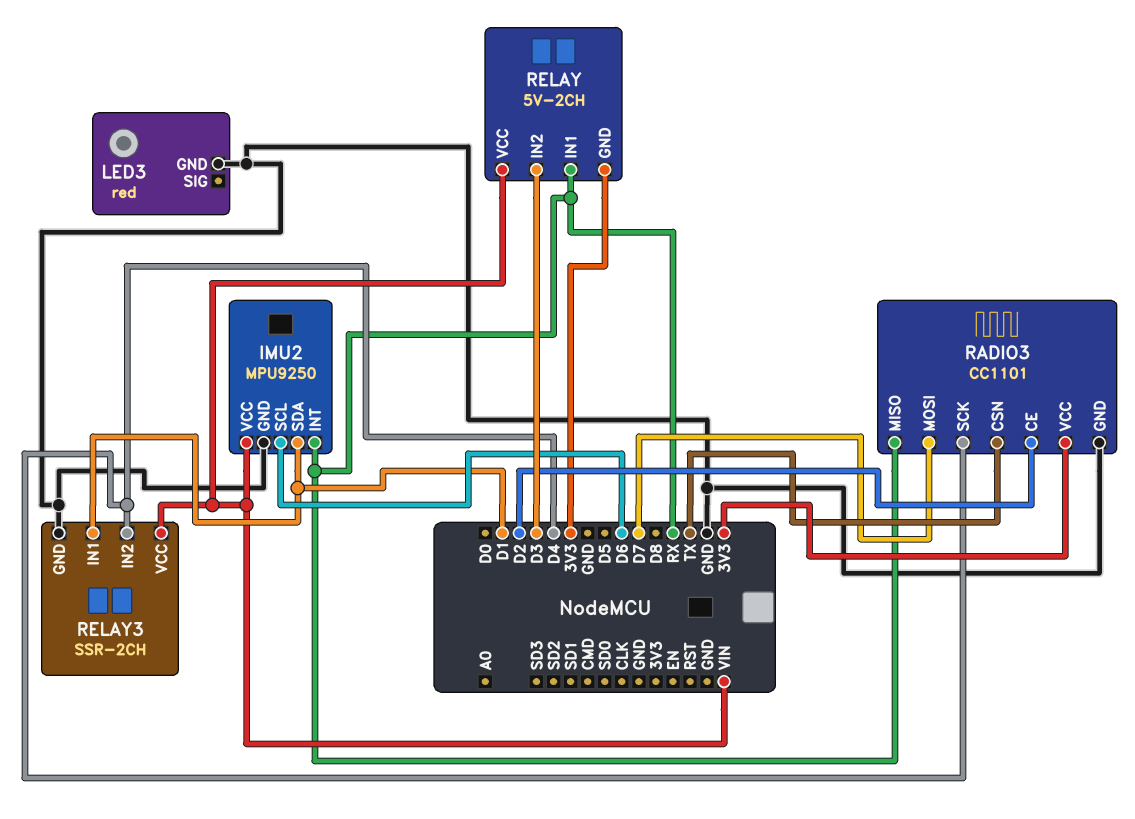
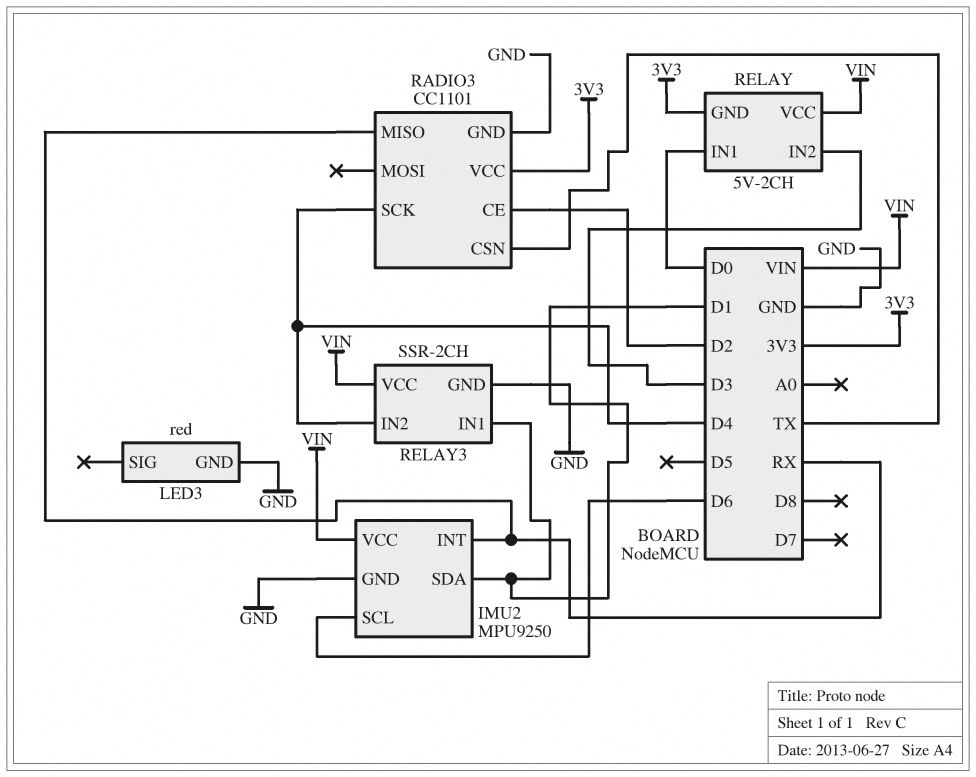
RADIO3 pin MOSI: D7 -> none
RELAY pin IN1: RX -> D0

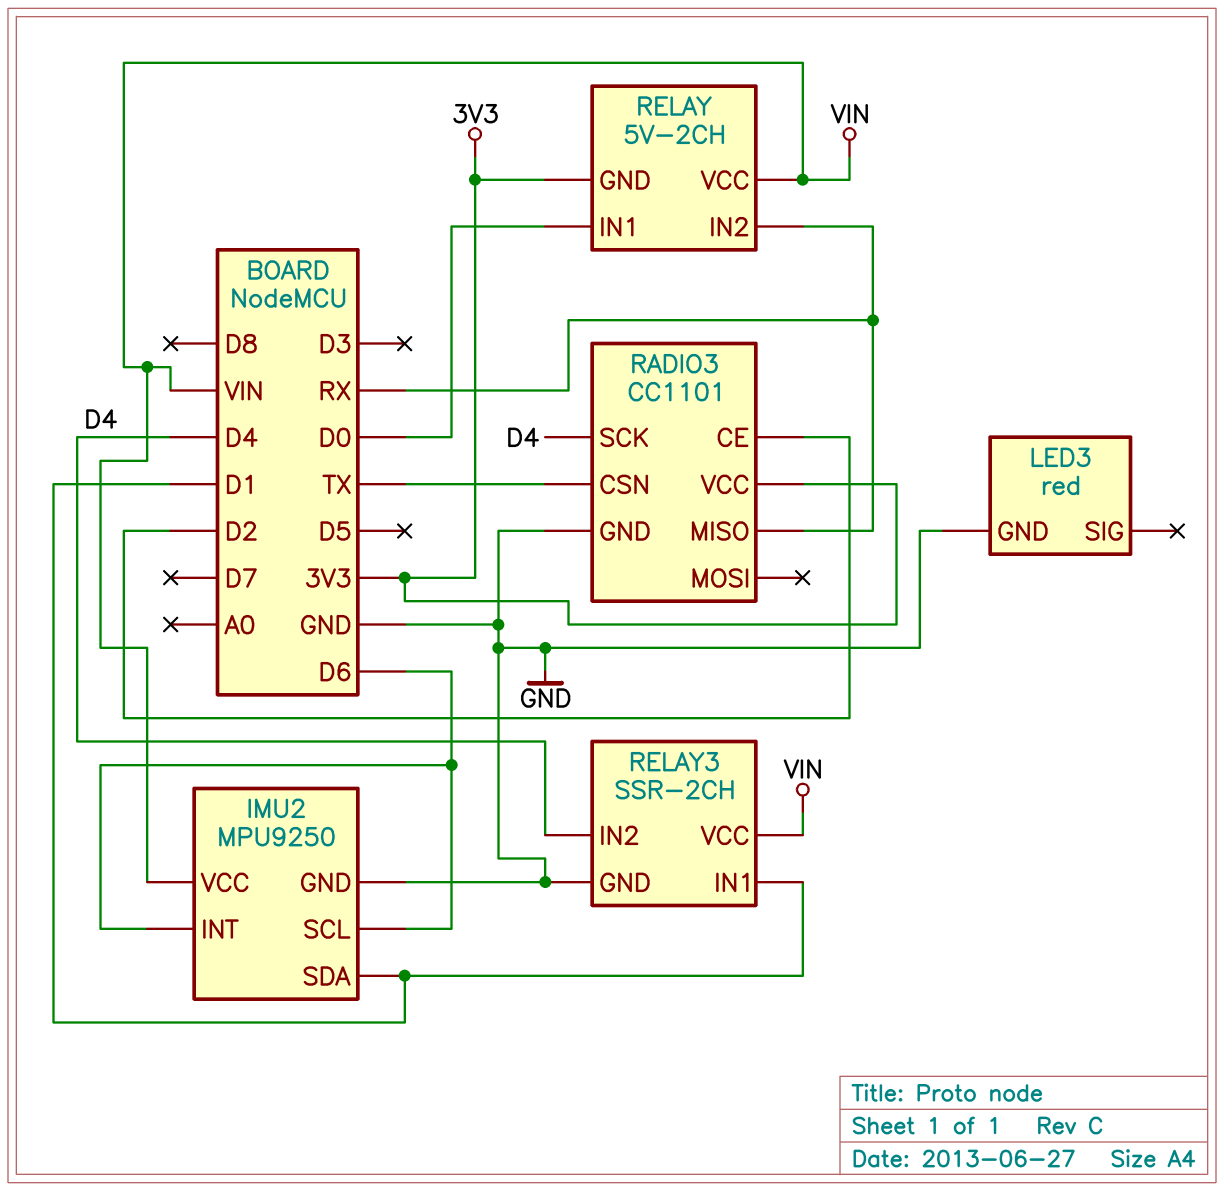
IMU2 pin INT: RX -> D6
RELAY pin IN2: D3 -> RX

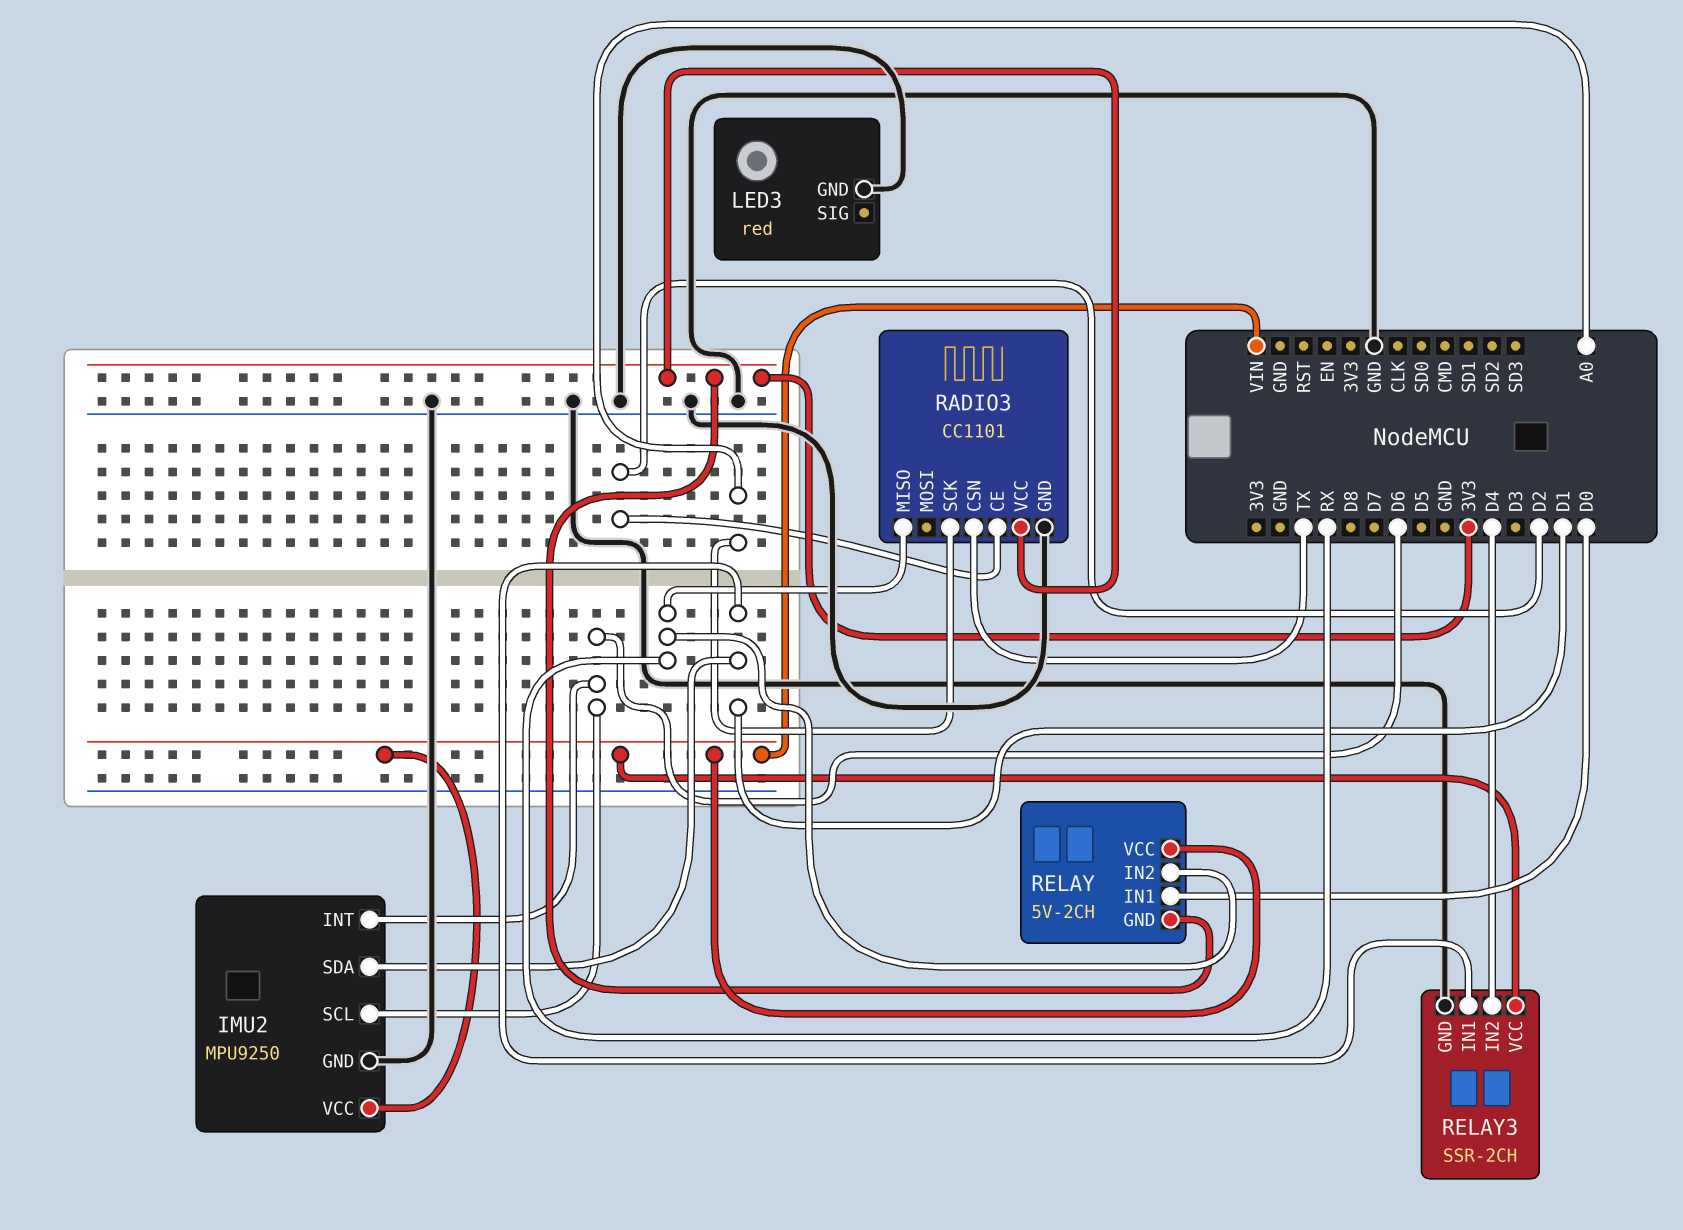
RADIO3 pin SCK: D4 -> A0

